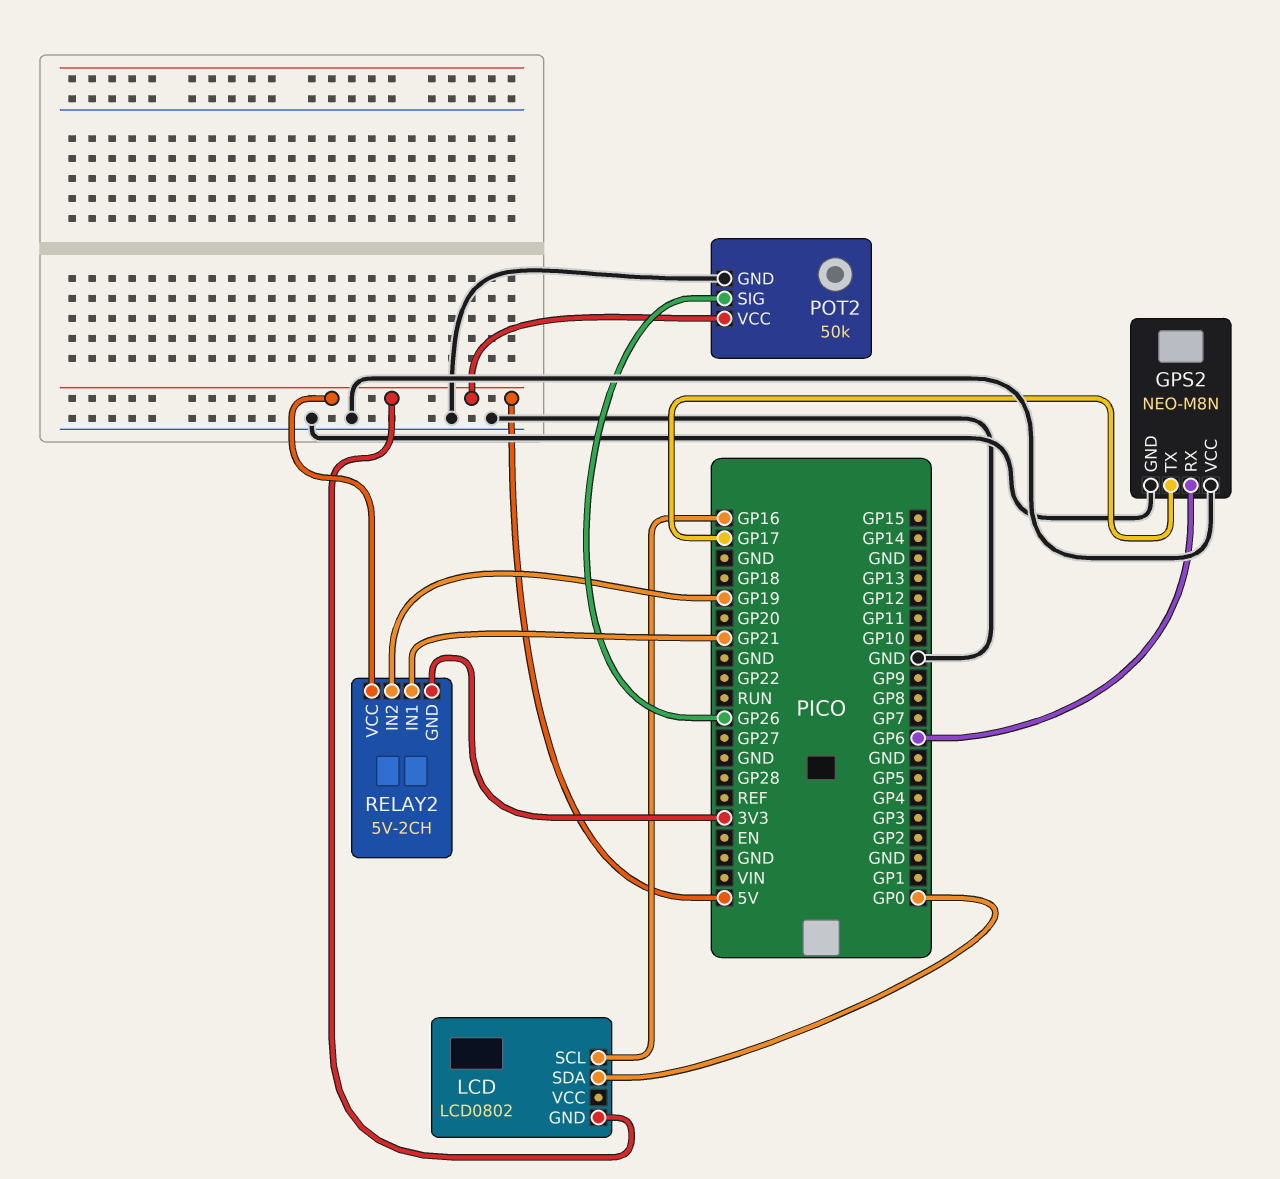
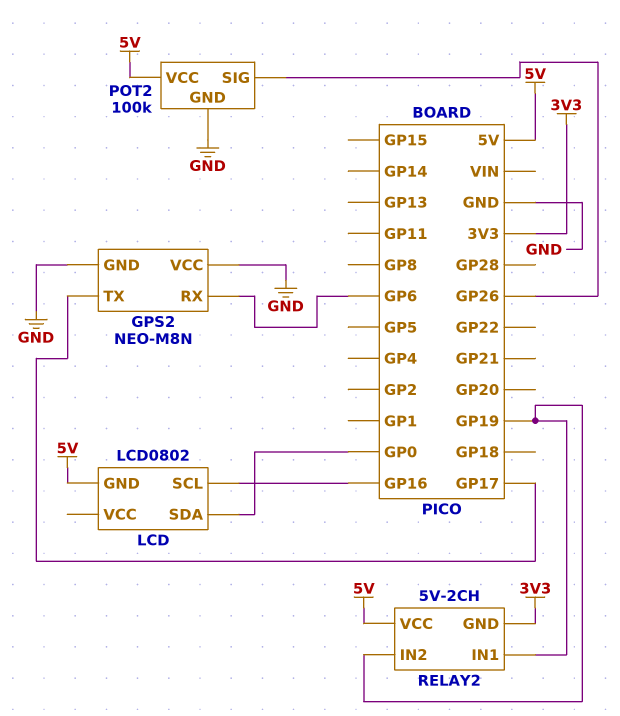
POT2: 50k -> 100k
RELAY2 pin IN1: GP21 -> GP19

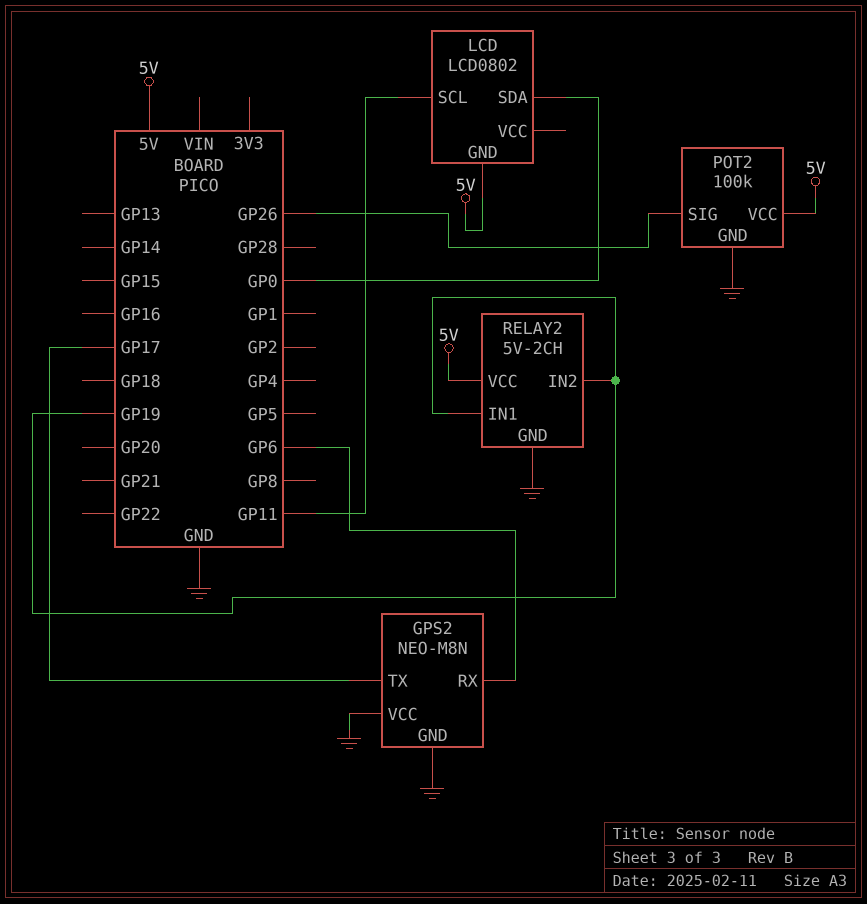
LCD pin SCL: GP16 -> GP11
RELAY2 pin GND: 3V3 -> GND

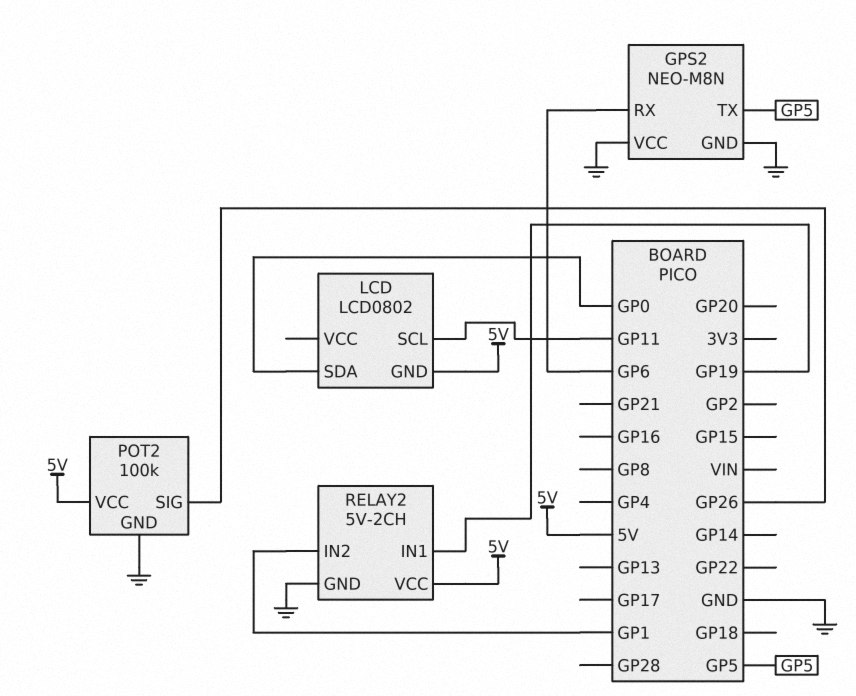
GPS2 pin TX: GP17 -> GP5
RELAY2 pin IN2: GP19 -> GP1

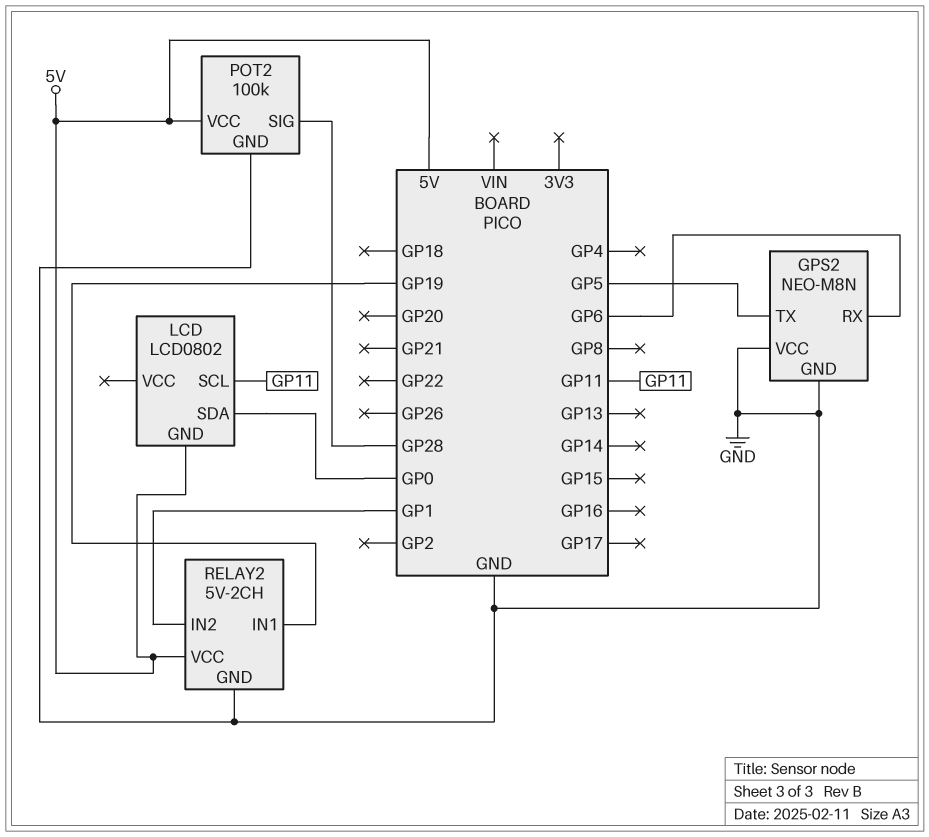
POT2 pin SIG: GP26 -> GP28

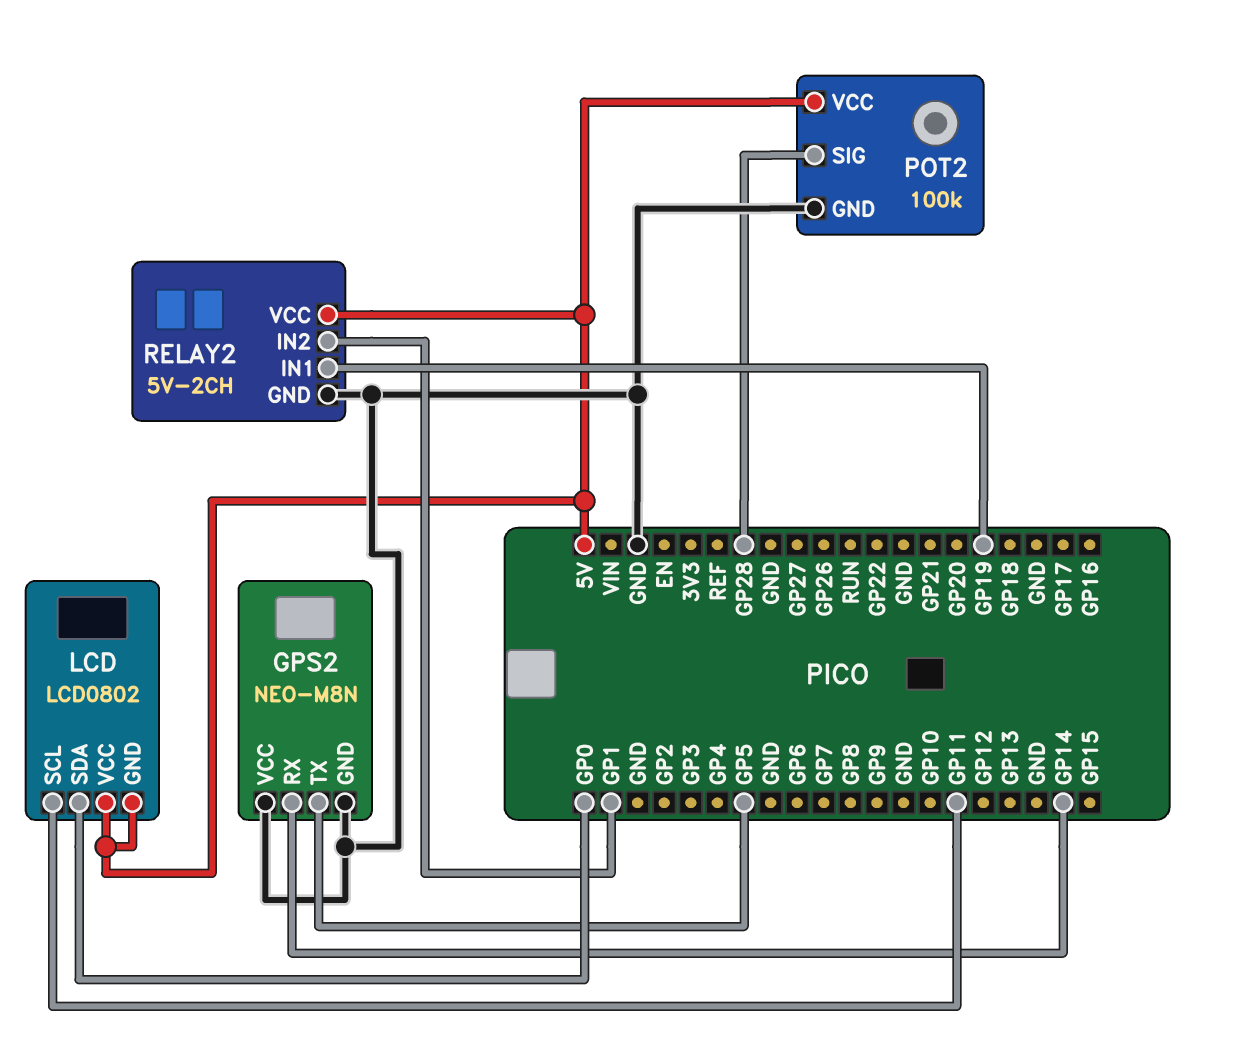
GPS2 pin RX: GP6 -> GP14
LCD pin VCC: none -> 5V

